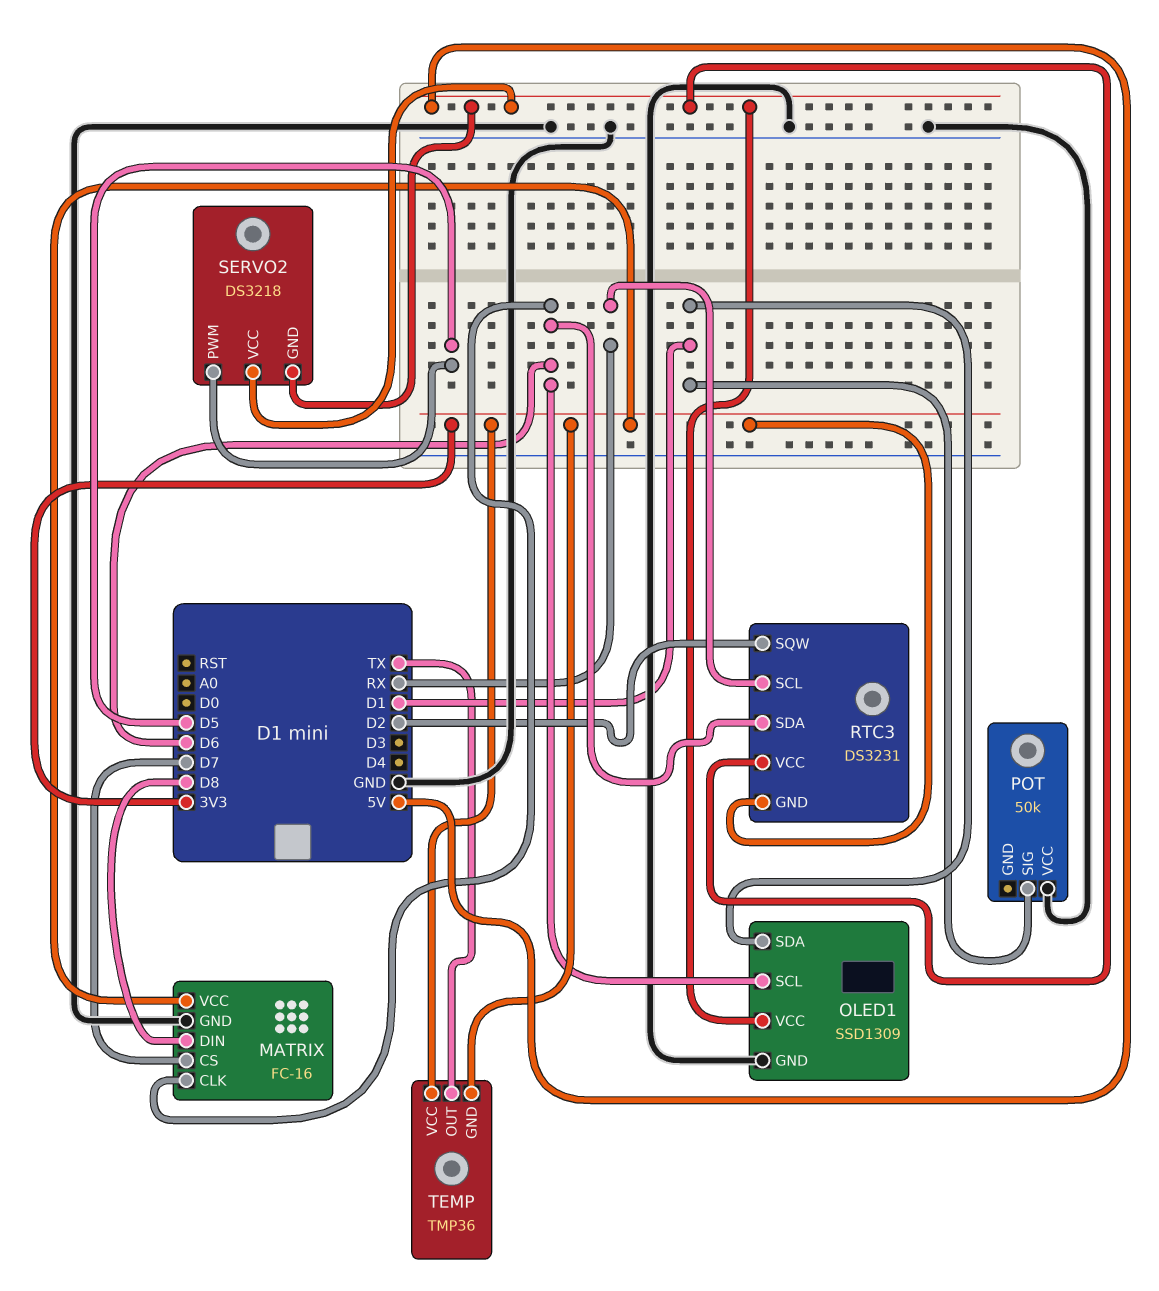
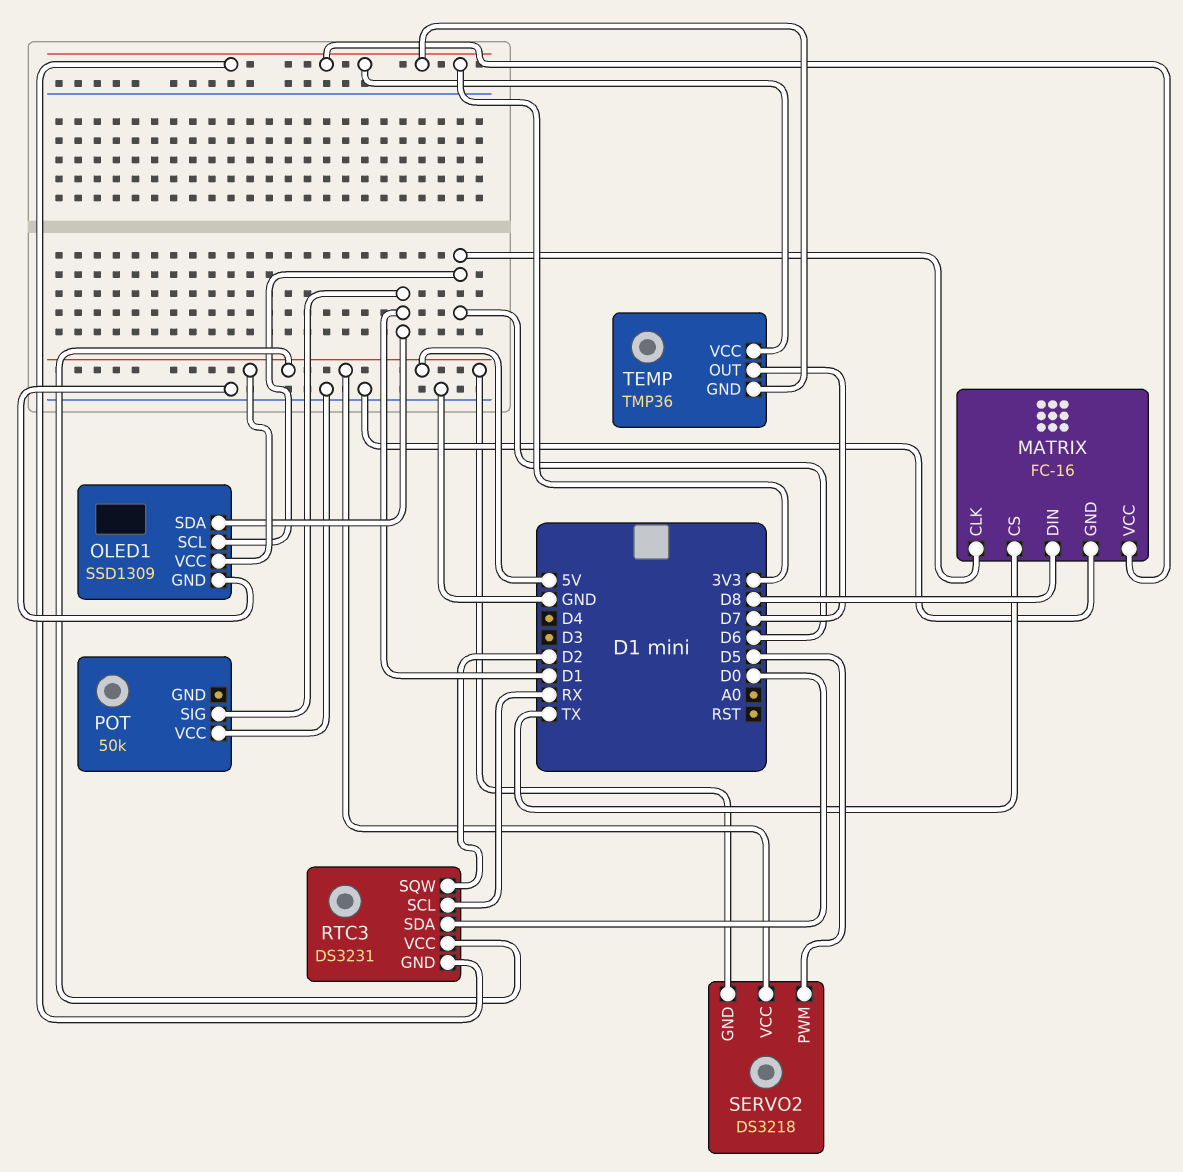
MATRIX pin CS: D7 -> TX
RTC3 pin SDA: D6 -> D0
TEMP pin OUT: TX -> D7

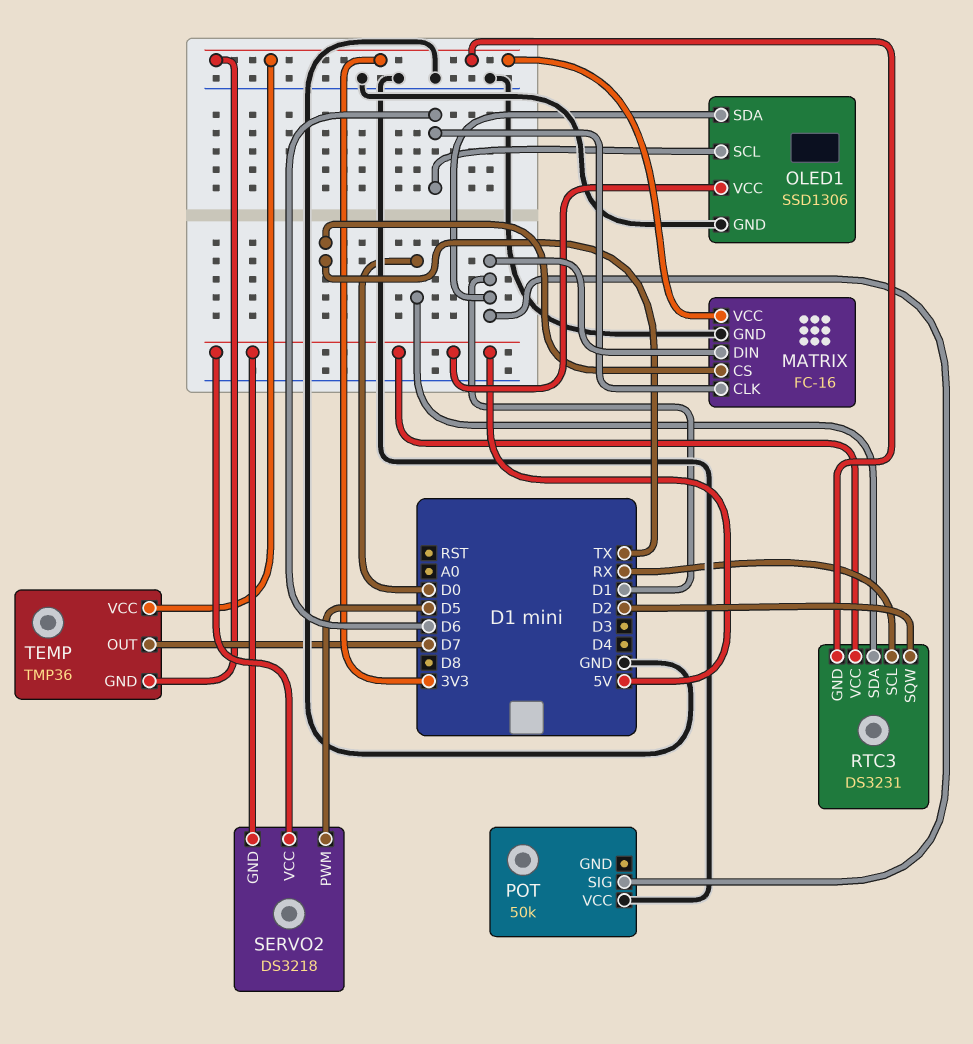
MATRIX pin DIN: D8 -> D1
OLED1: SSD1309 -> SSD1306

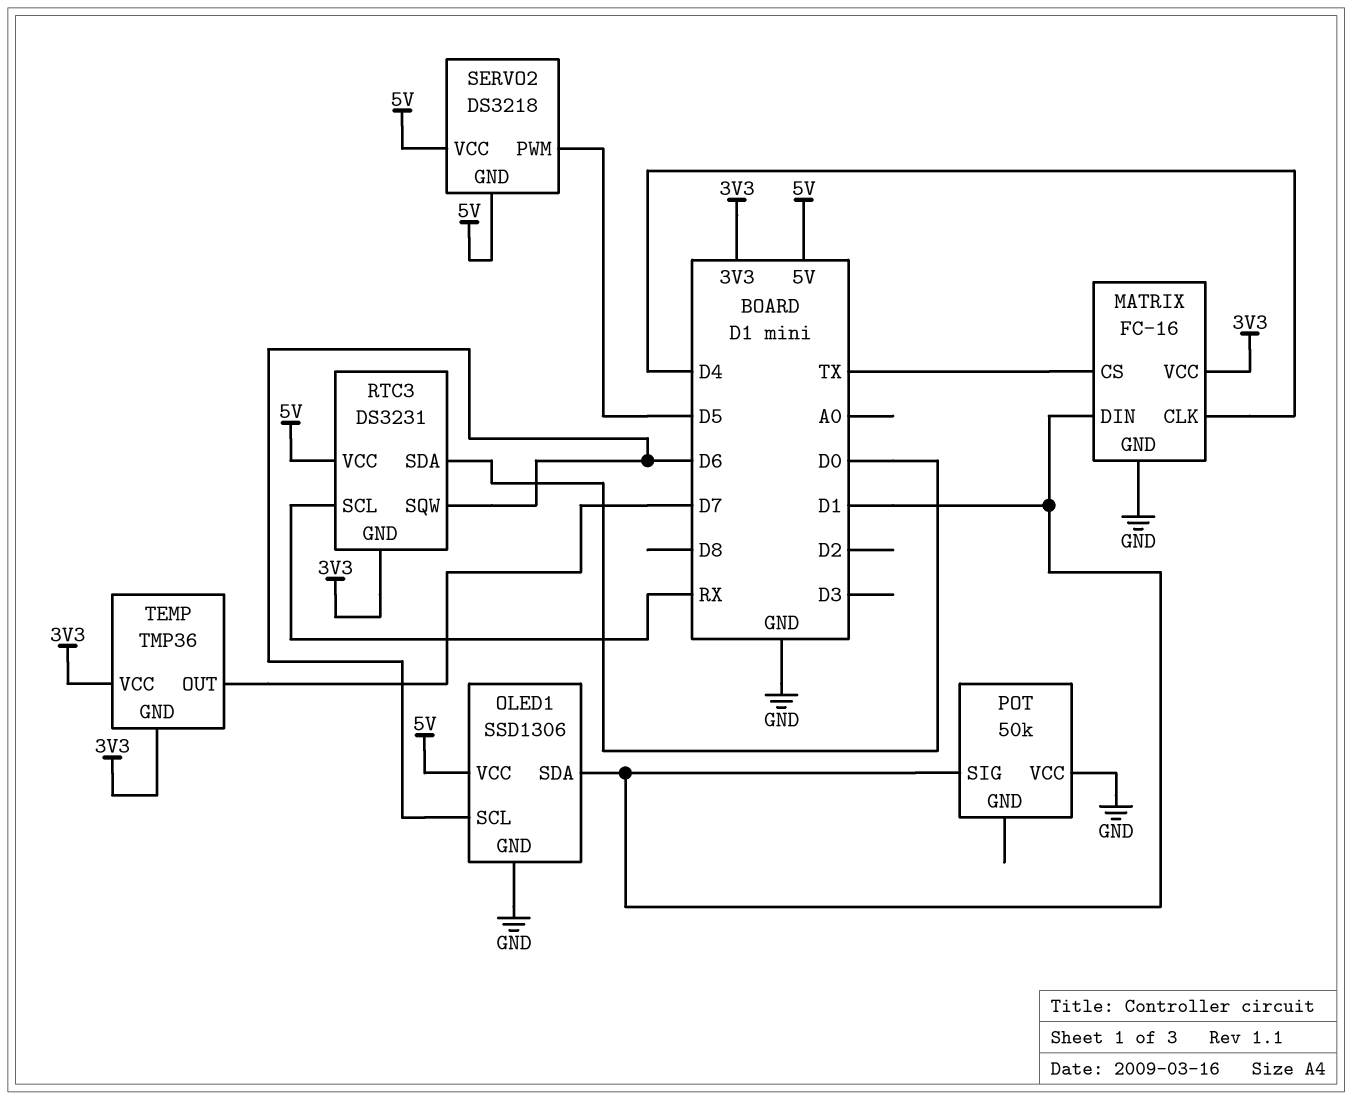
MATRIX pin CLK: D6 -> D4
RTC3 pin SQW: D2 -> D6

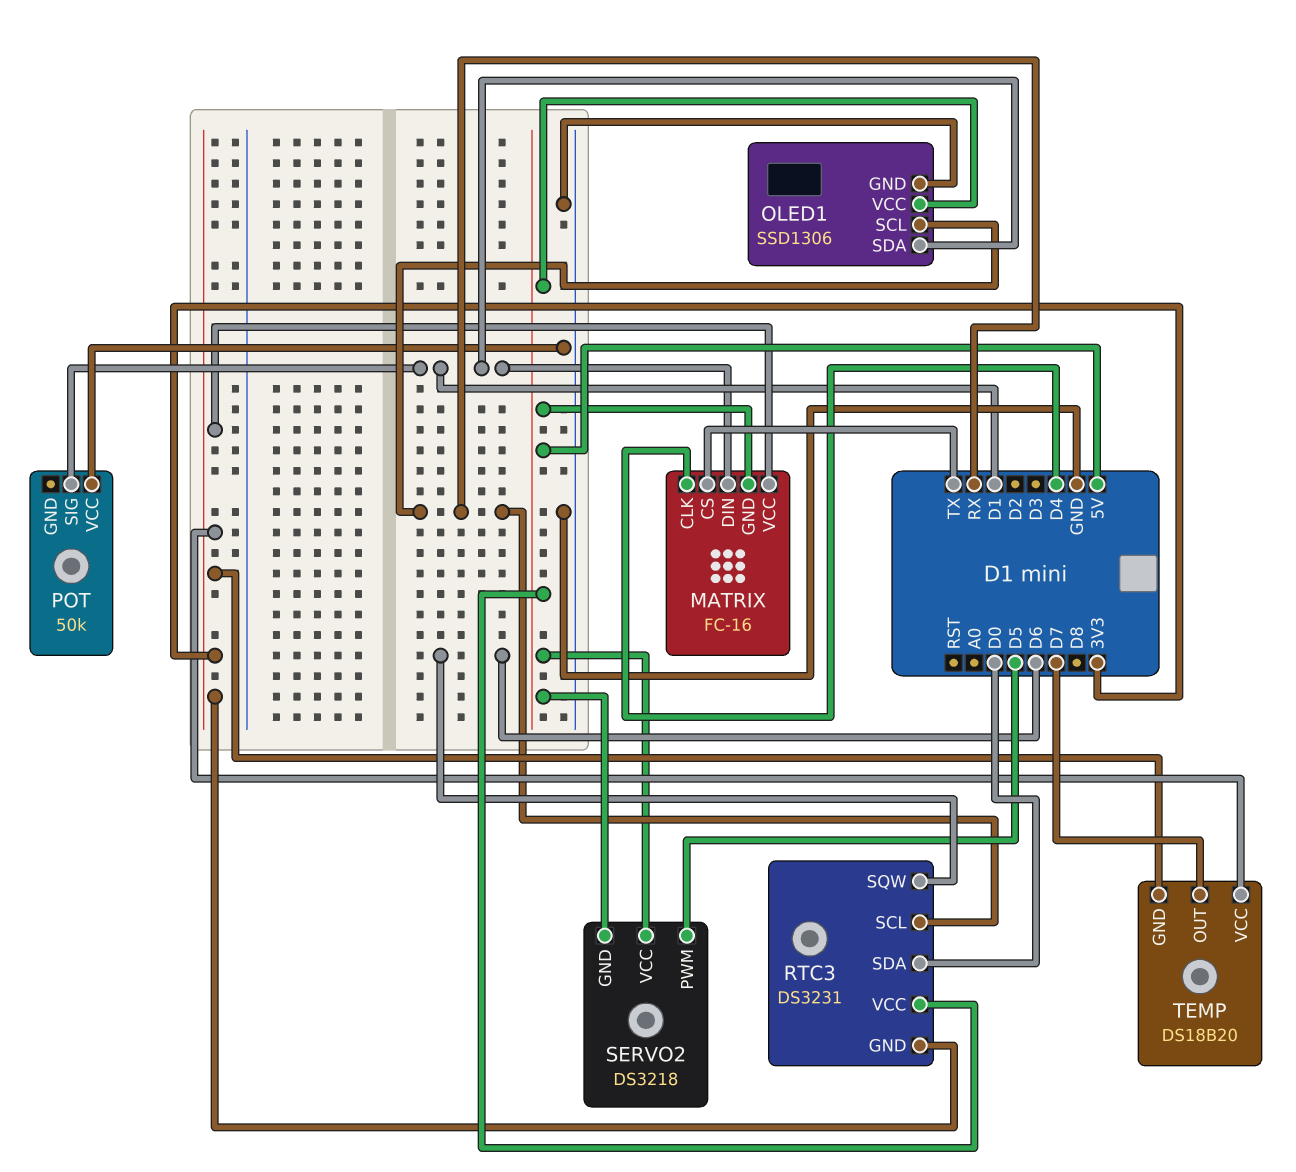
MATRIX pin GND: GND -> 5V
OLED1 pin SCL: D6 -> RX
TEMP: TMP36 -> DS18B20

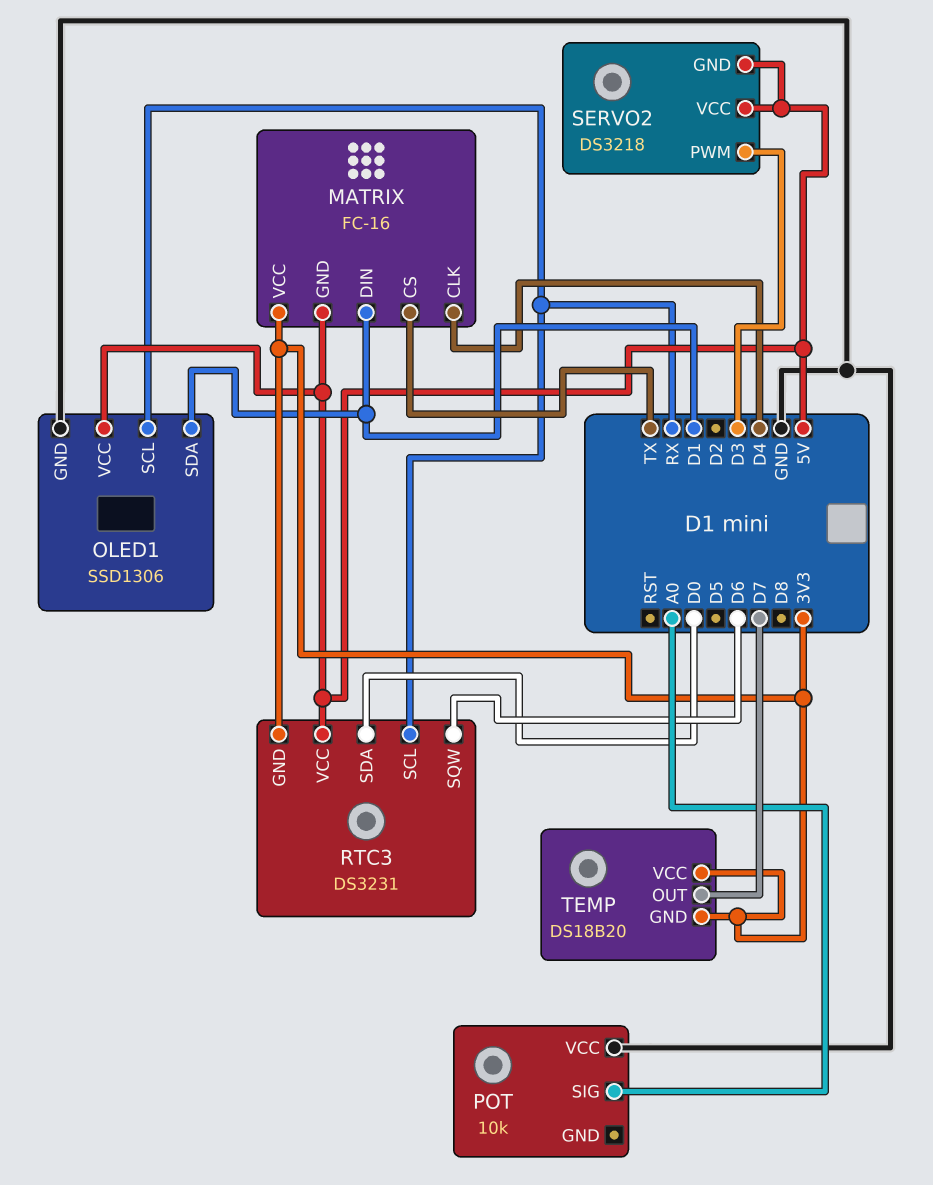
POT: 50k -> 10k
POT pin SIG: D1 -> A0
SERVO2 pin PWM: D5 -> D3

